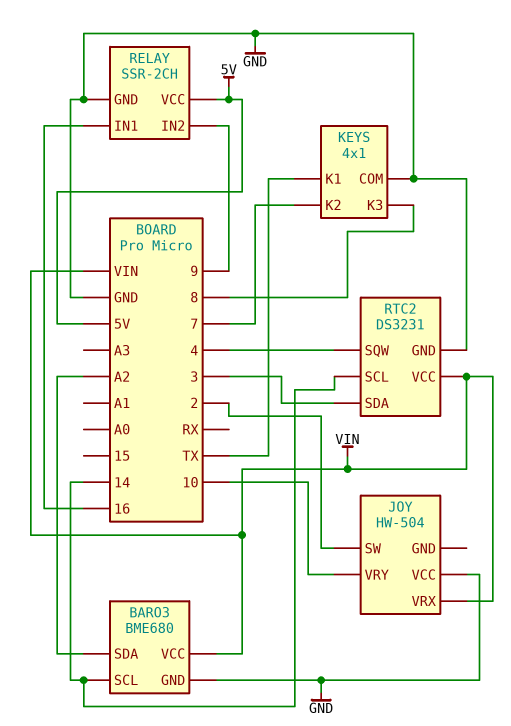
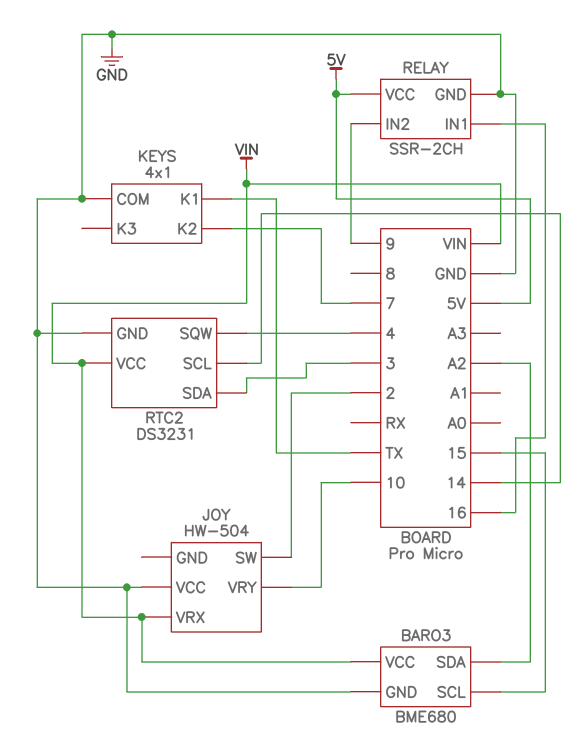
BARO3 pin SCL: 14 -> 15
KEYS pin K3: 8 -> none

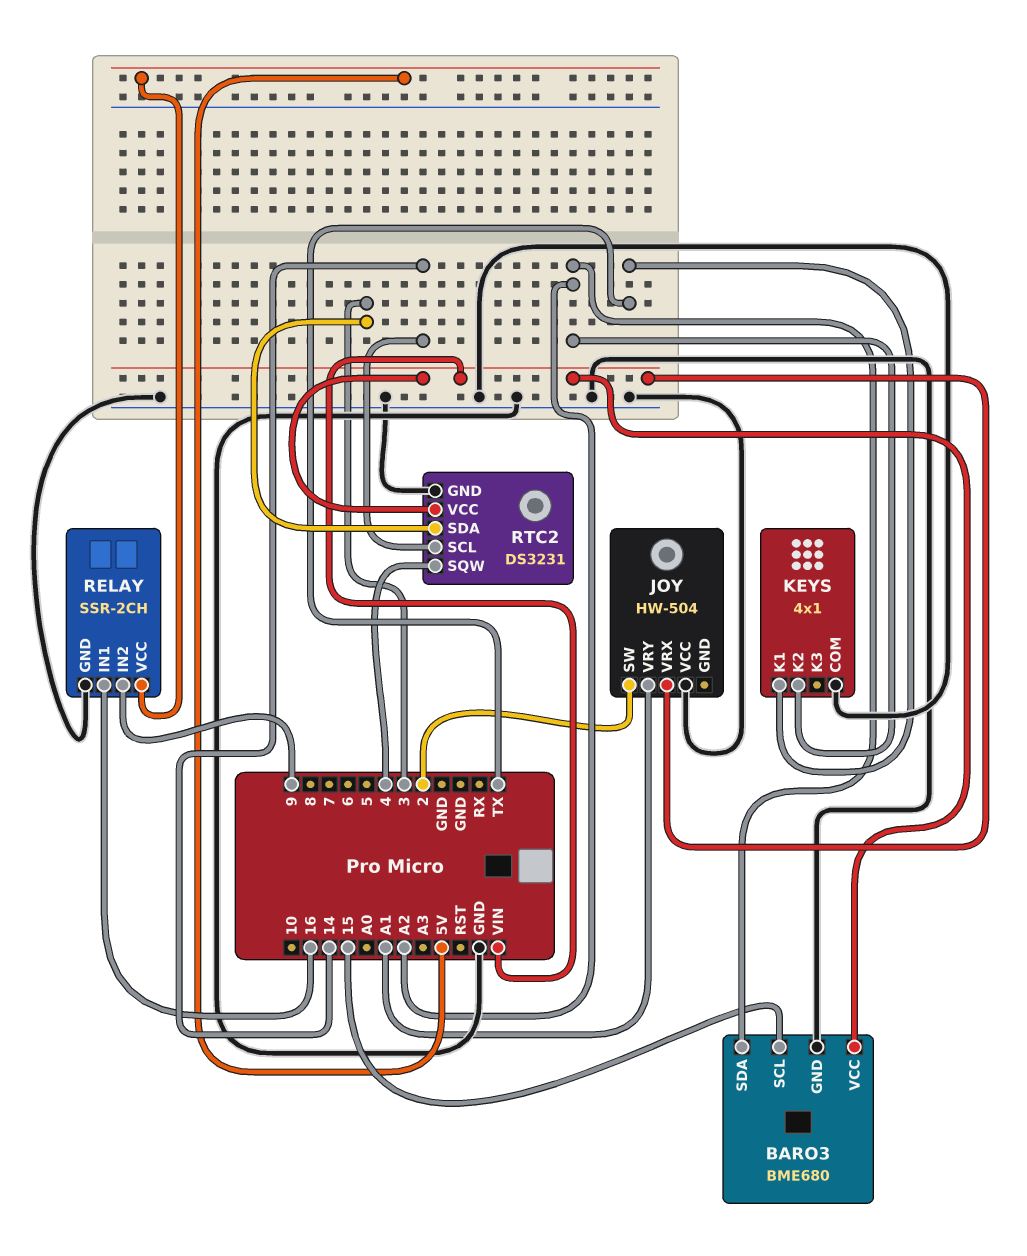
JOY pin VRY: 10 -> A1
KEYS pin K2: 7 -> A2

